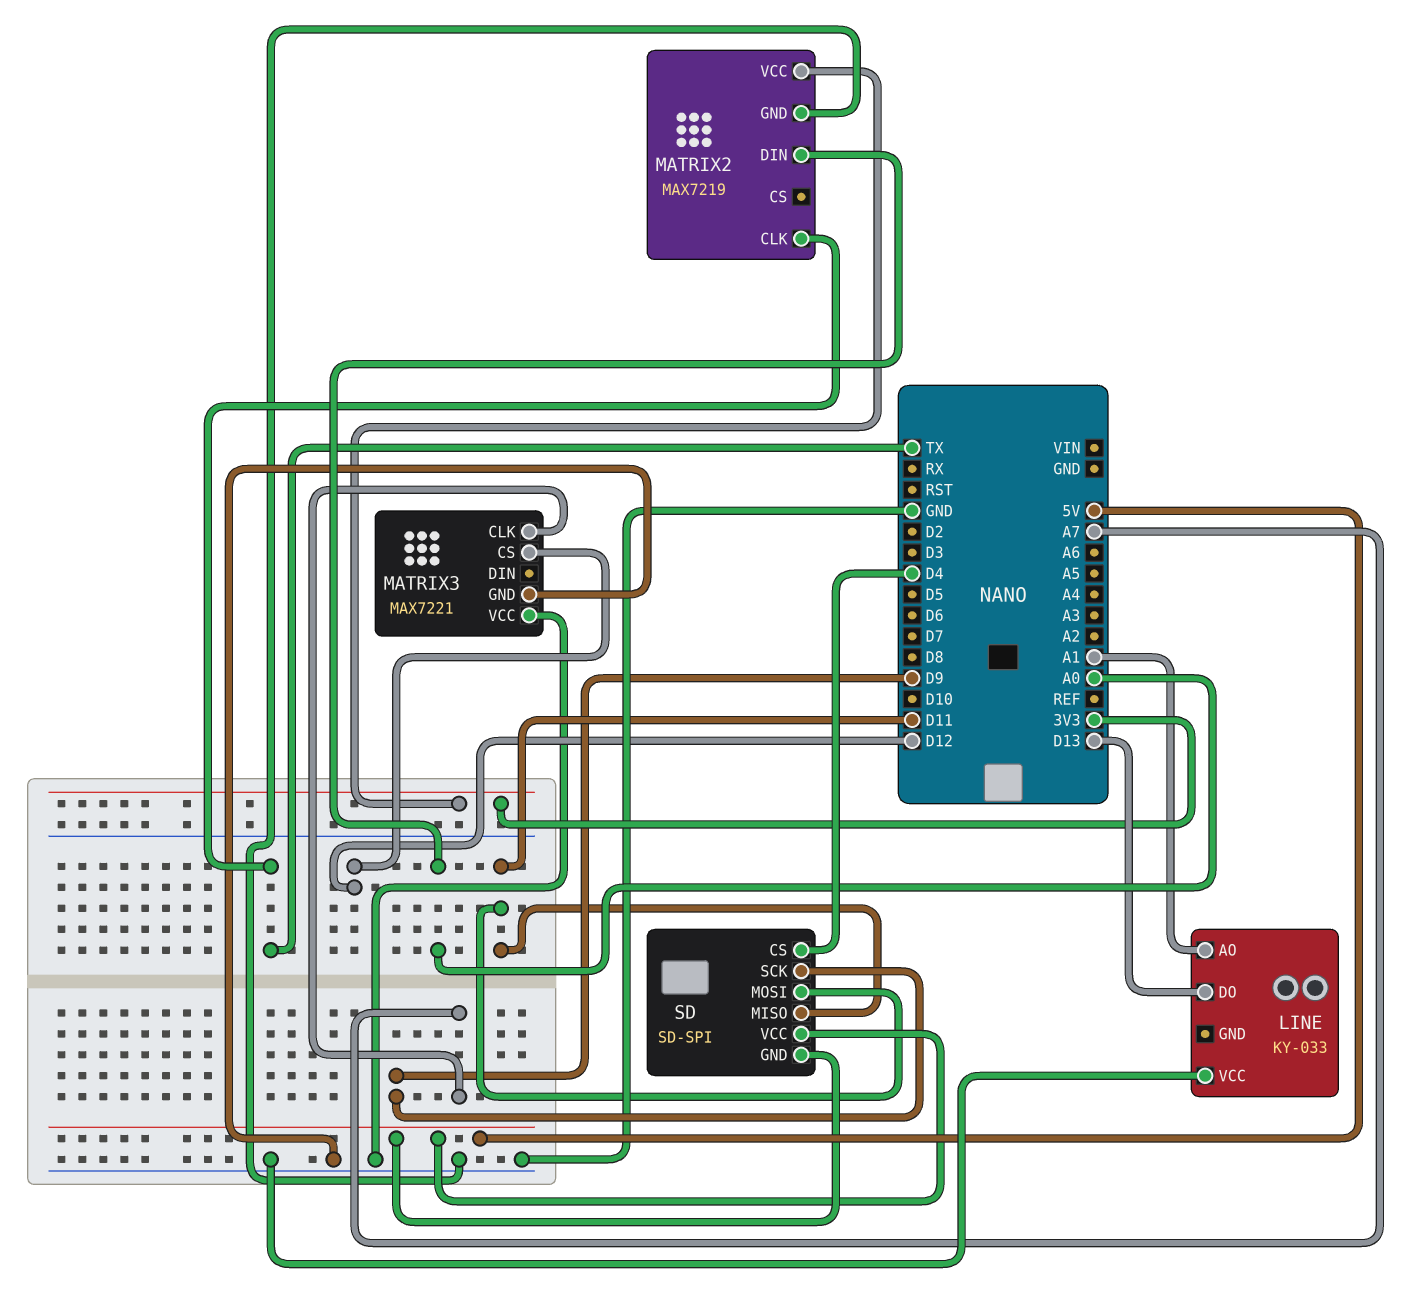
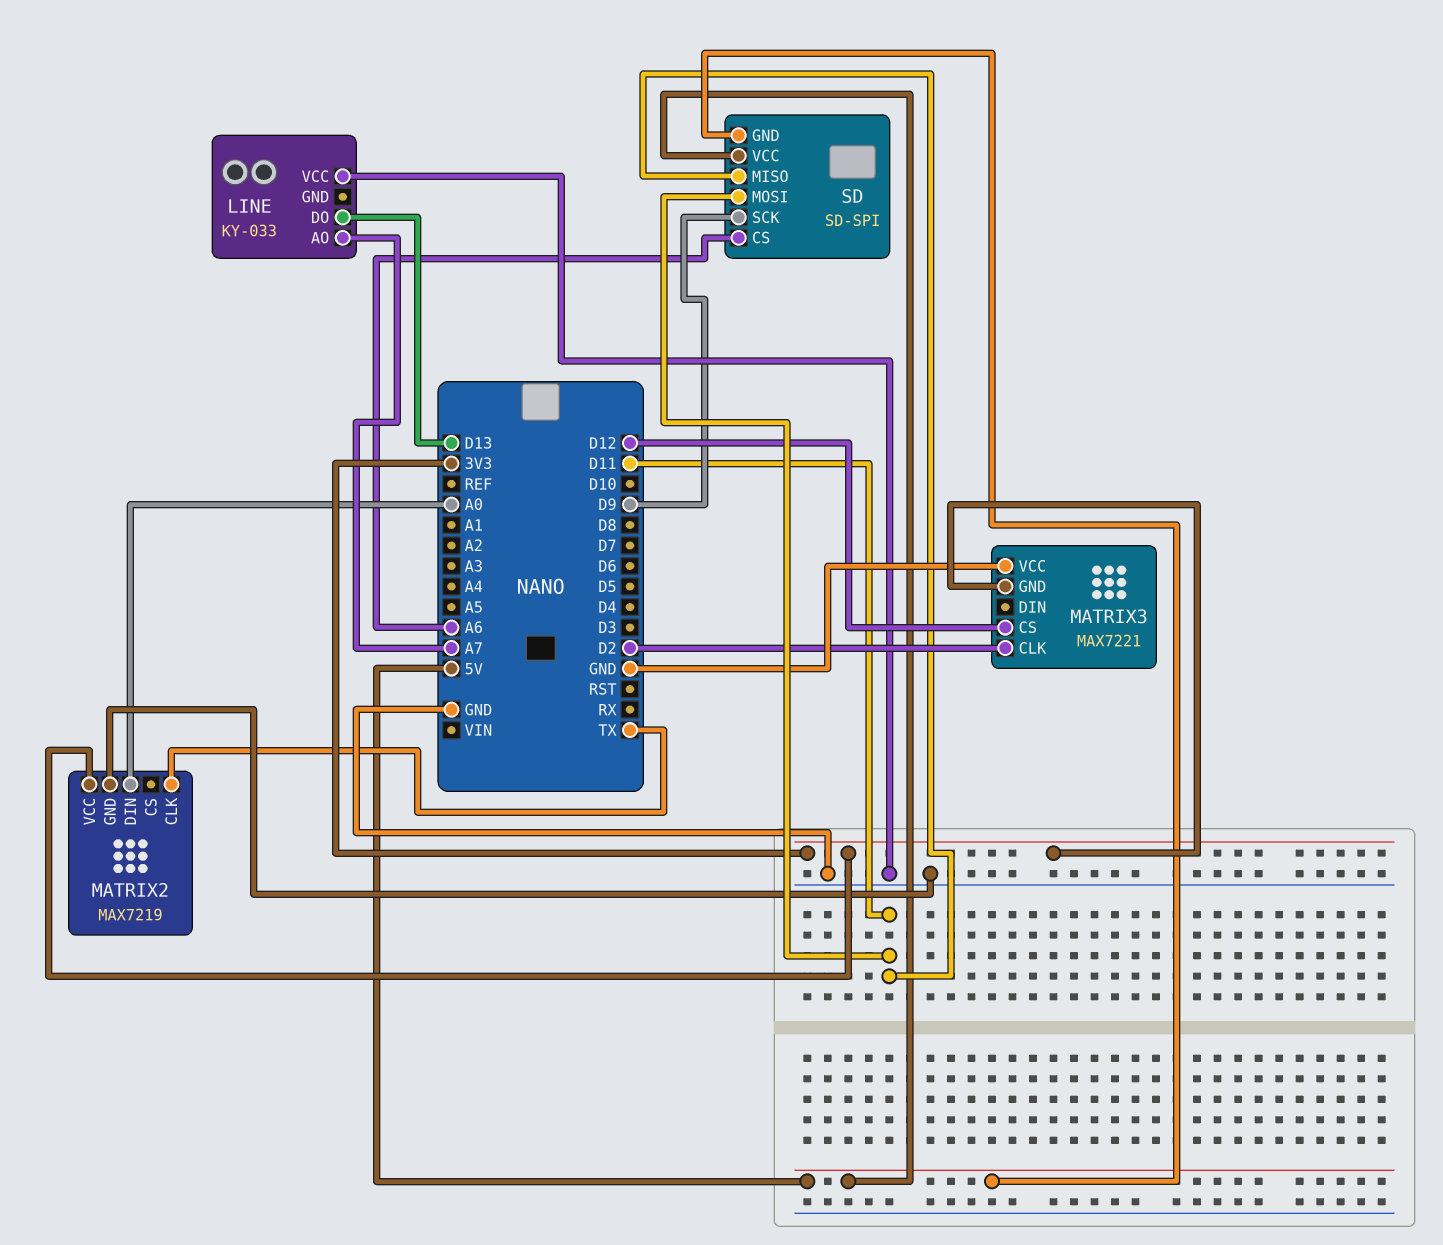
LINE pin AO: A1 -> A7
MATRIX3 pin CLK: A7 -> D2
MATRIX3 pin GND: GND -> 3V3
SD pin CS: D4 -> A6

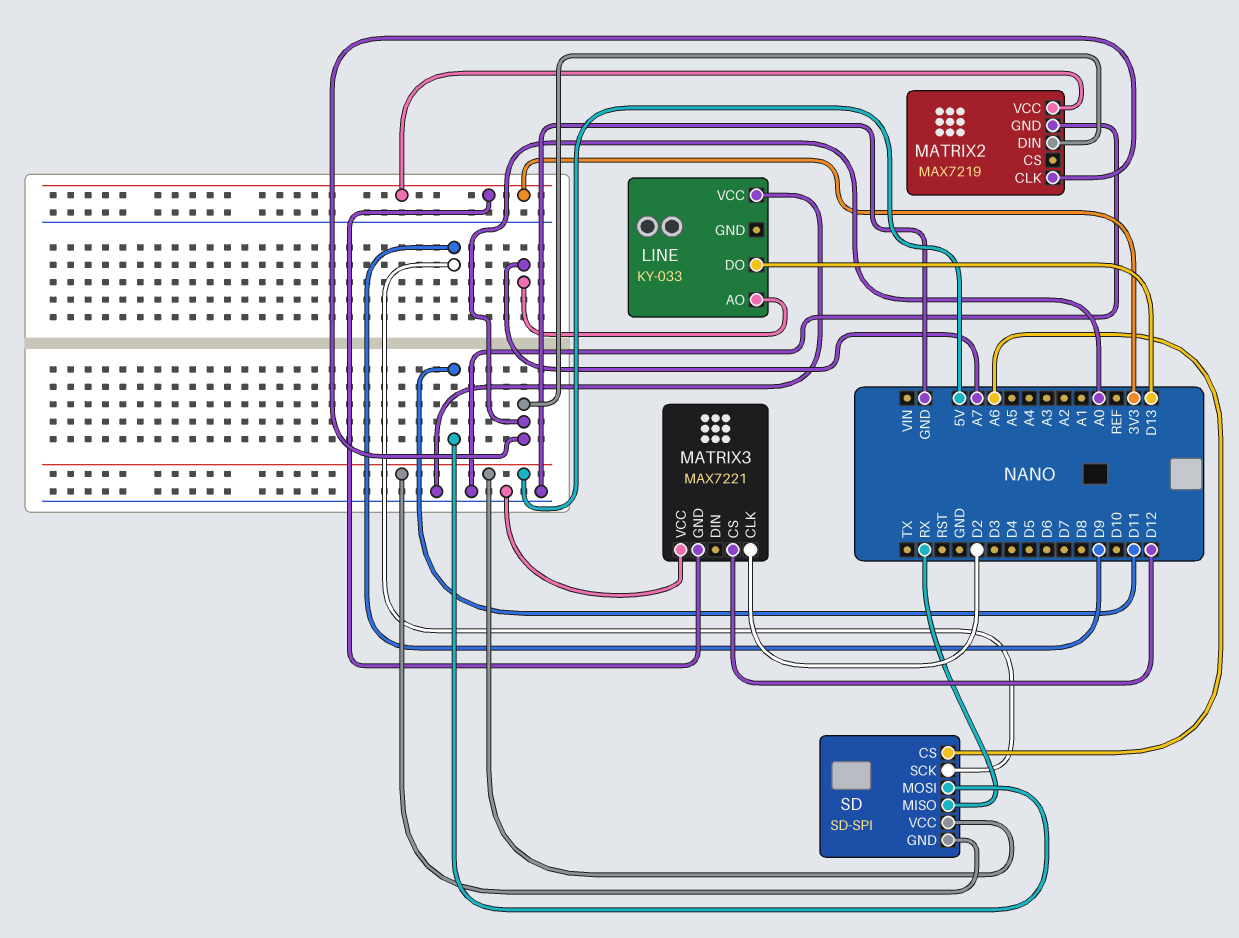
MATRIX2 pin CLK: TX -> A0
SD pin MISO: D11 -> RX

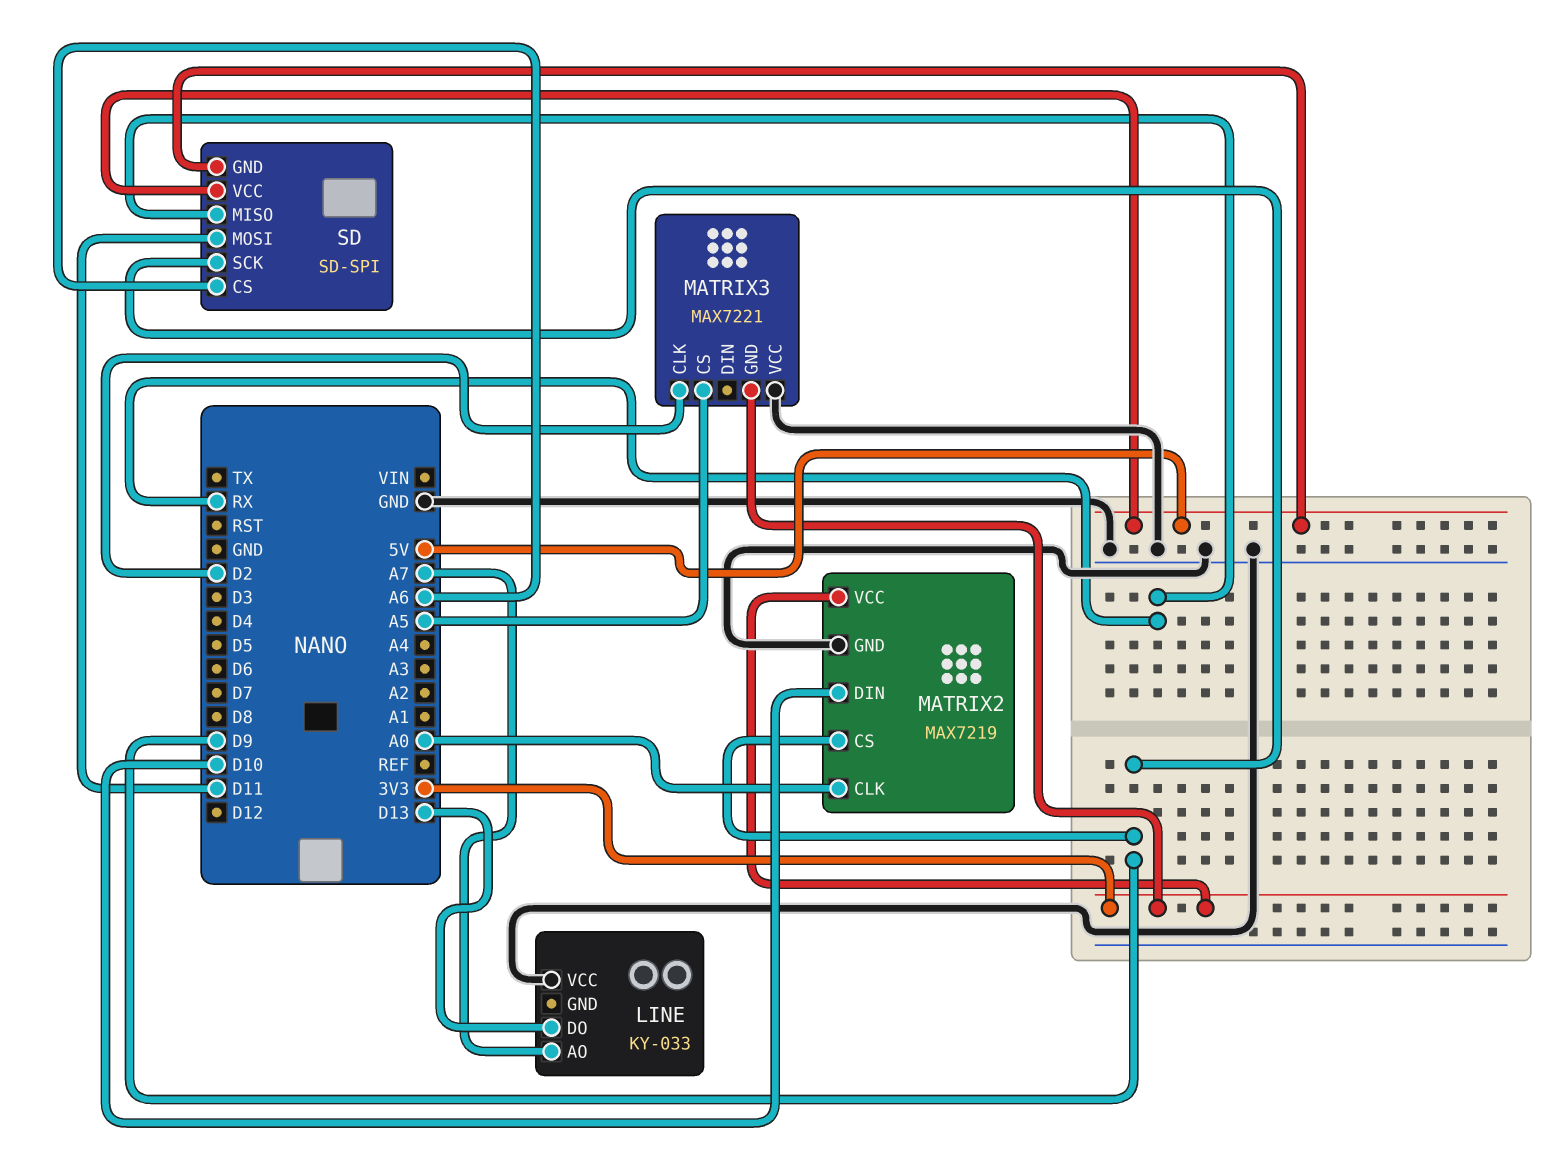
MATRIX2 pin CS: none -> D9
MATRIX2 pin DIN: A0 -> D10
MATRIX3 pin CS: D12 -> A5

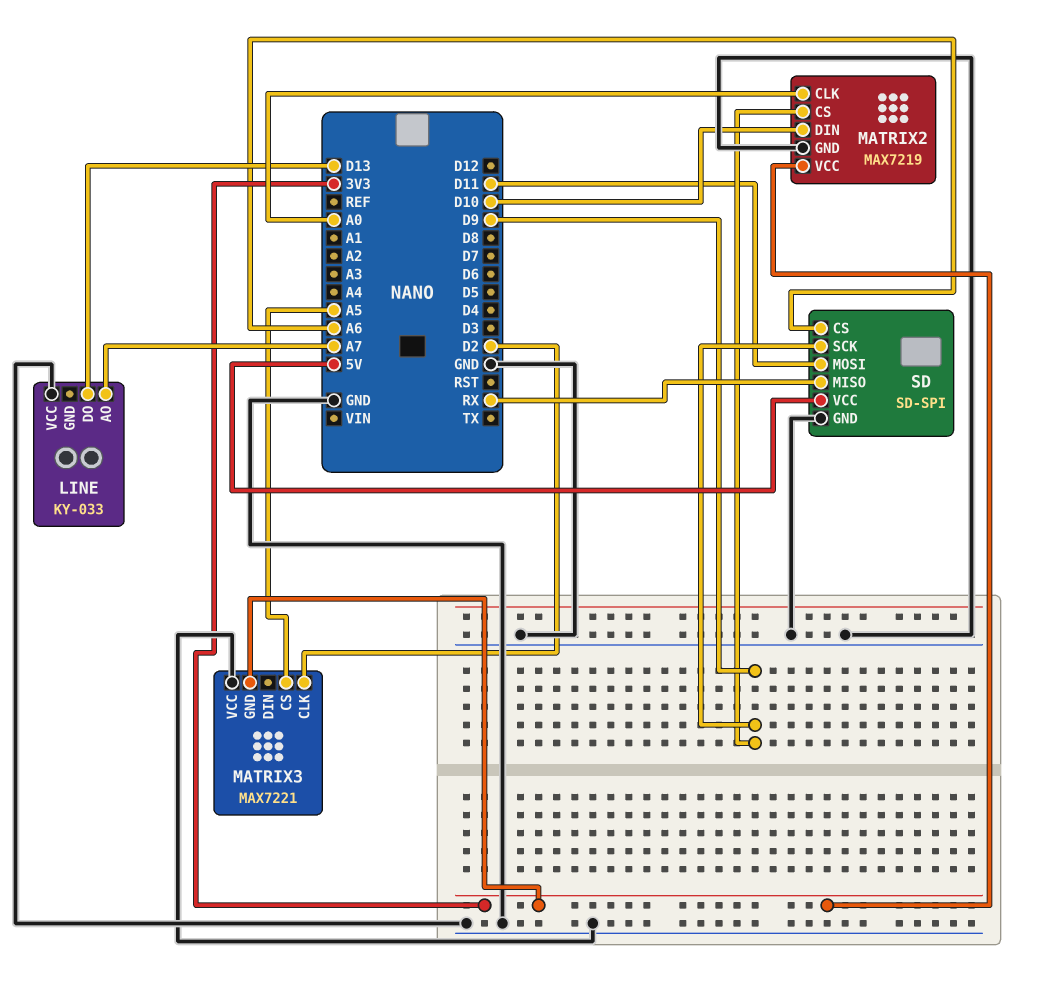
SD pin GND: 5V -> GND

